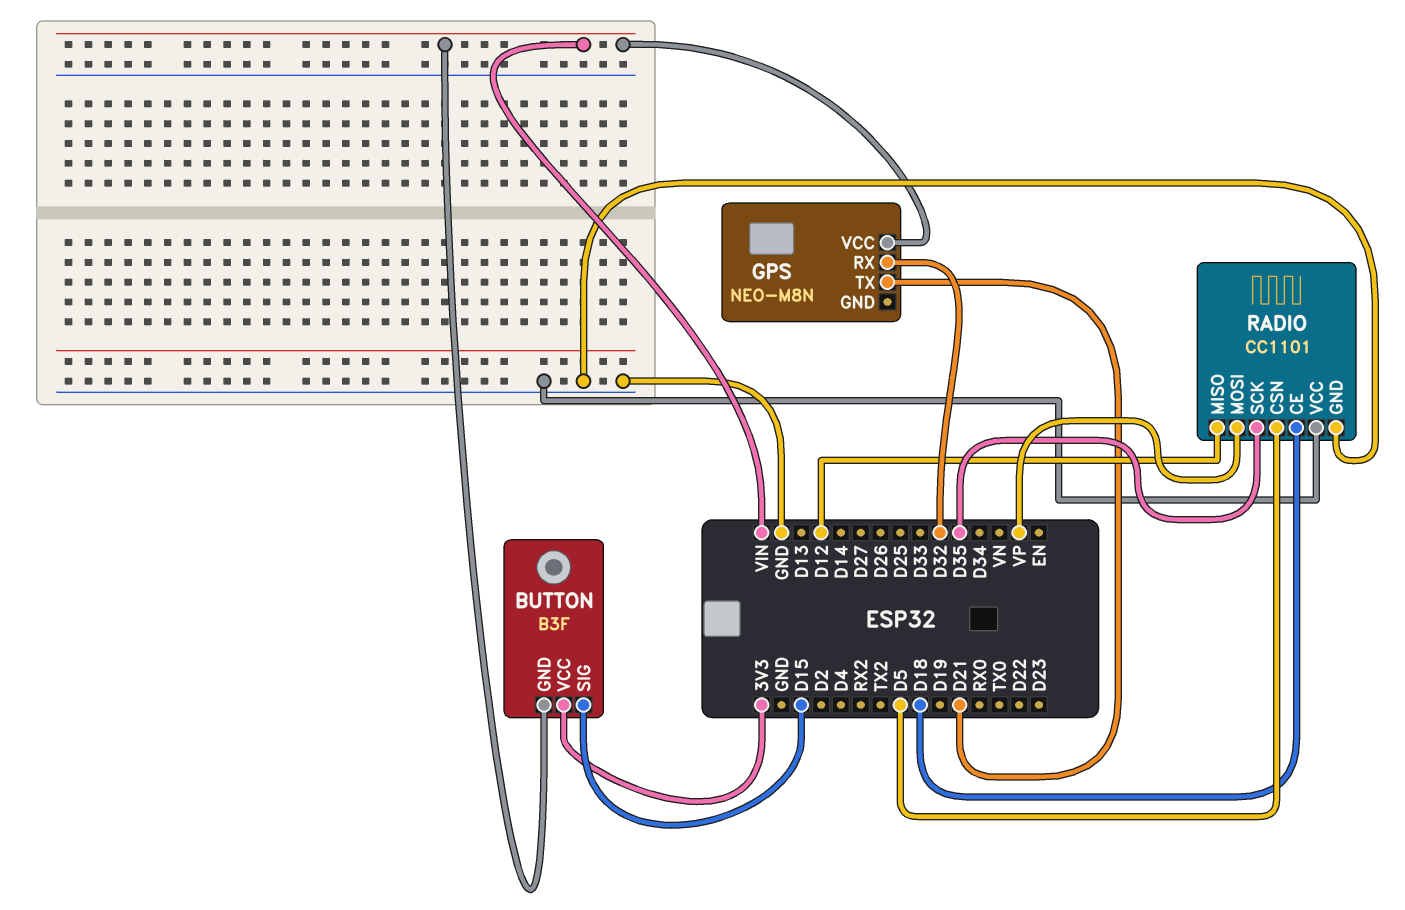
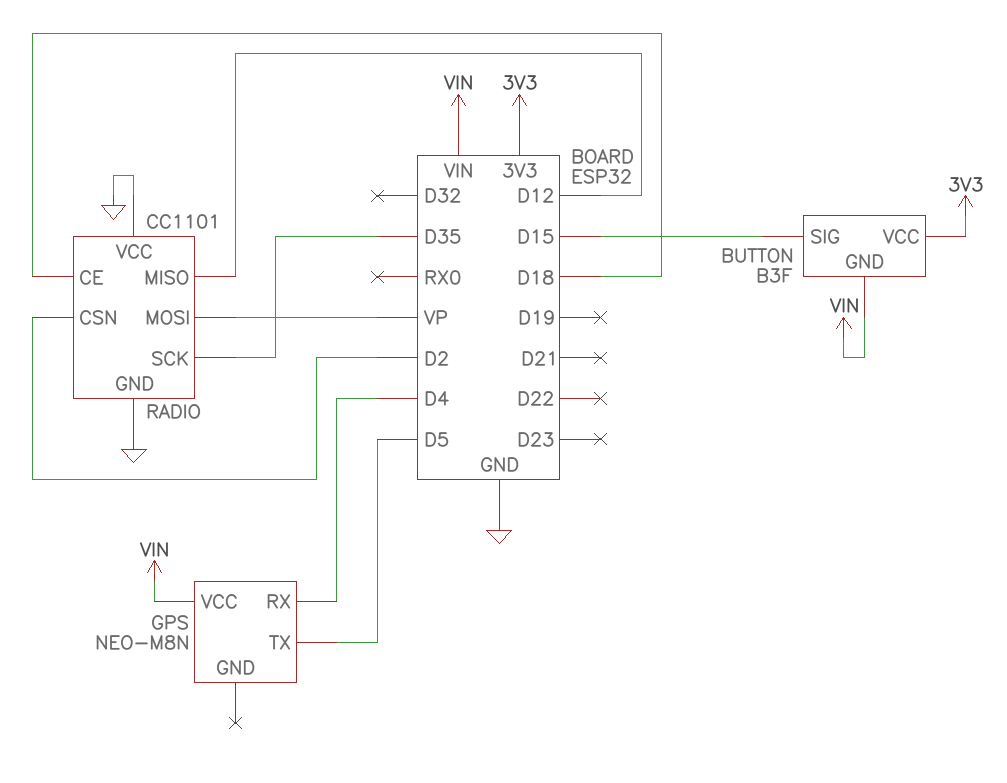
GPS pin RX: D32 -> D4
GPS pin TX: D21 -> D5
RADIO pin CSN: D5 -> D2

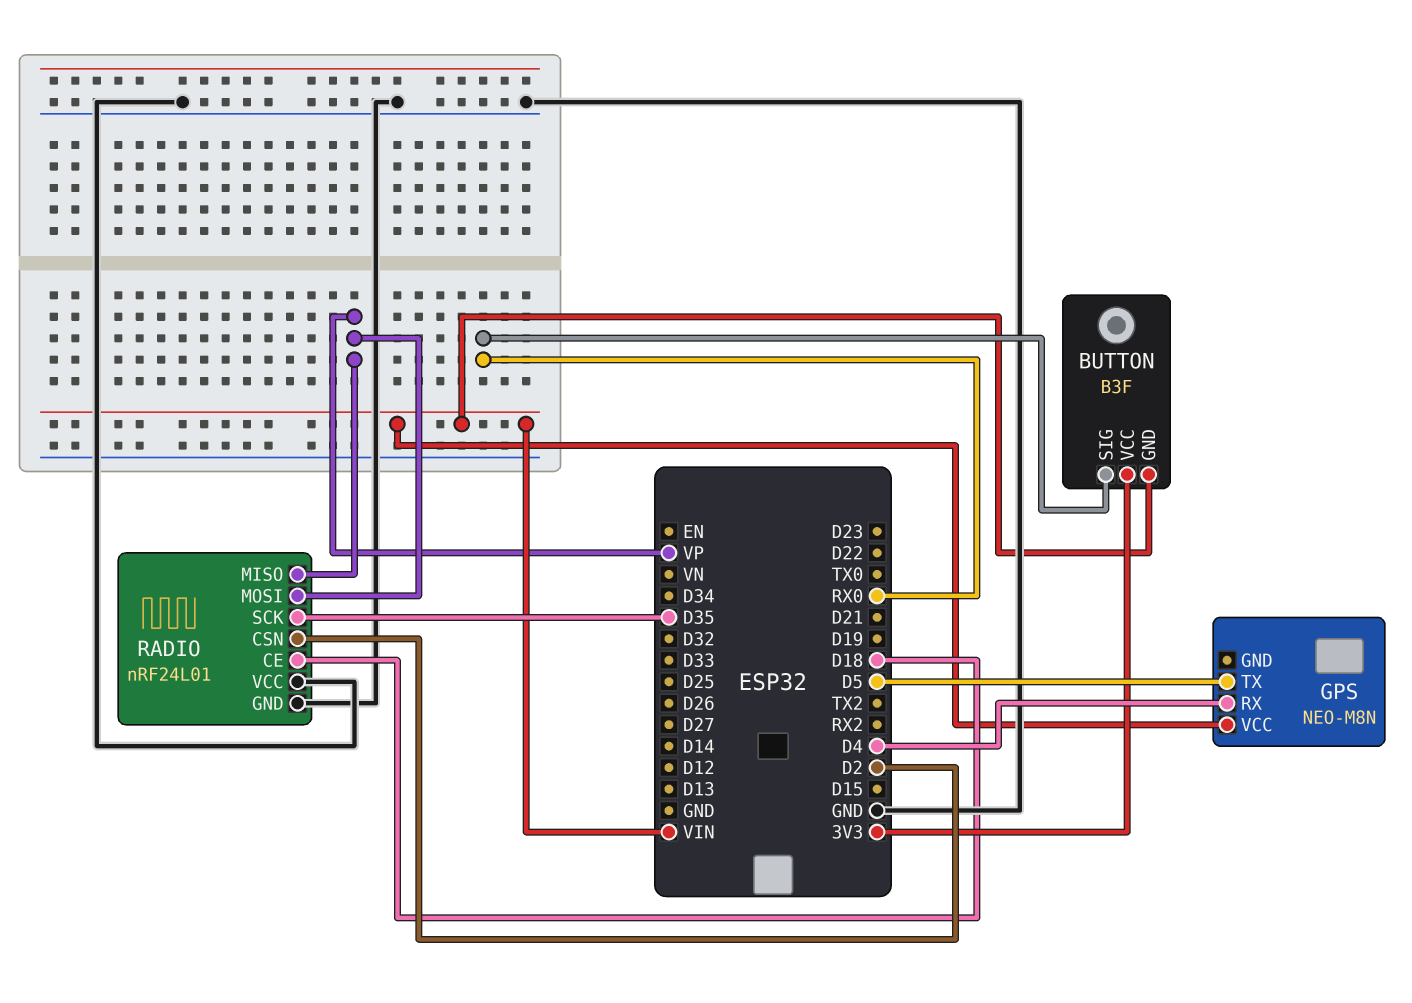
BUTTON pin SIG: D15 -> RX0
RADIO: CC1101 -> nRF24L01
RADIO pin MISO: D12 -> VP

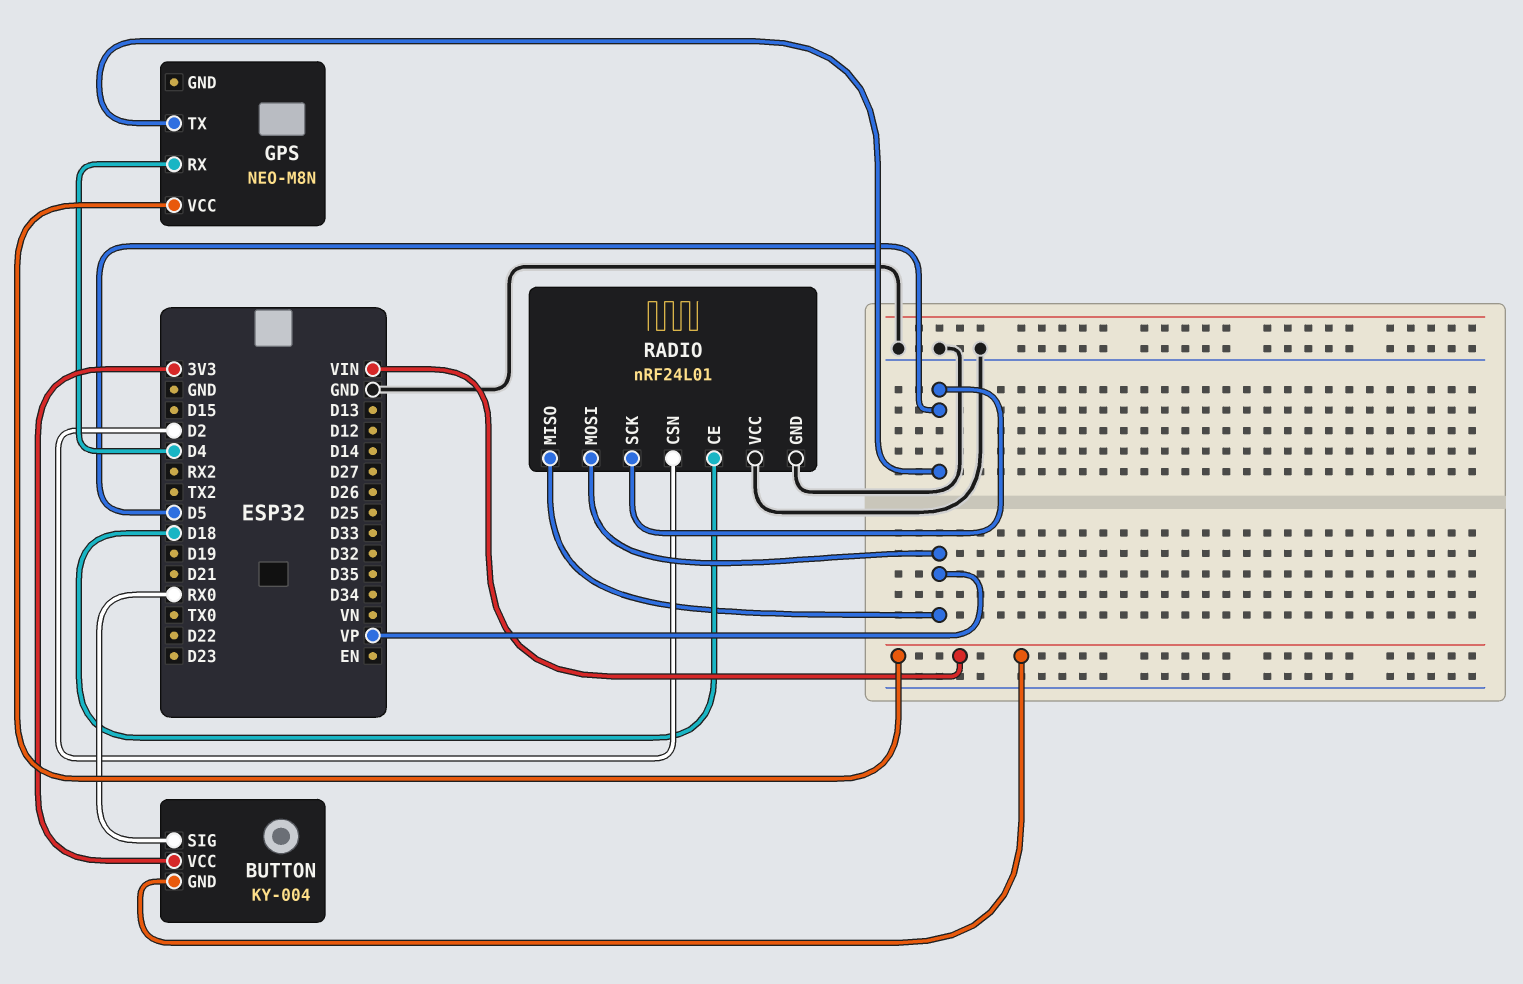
BUTTON: B3F -> KY-004
RADIO pin SCK: D35 -> D5

